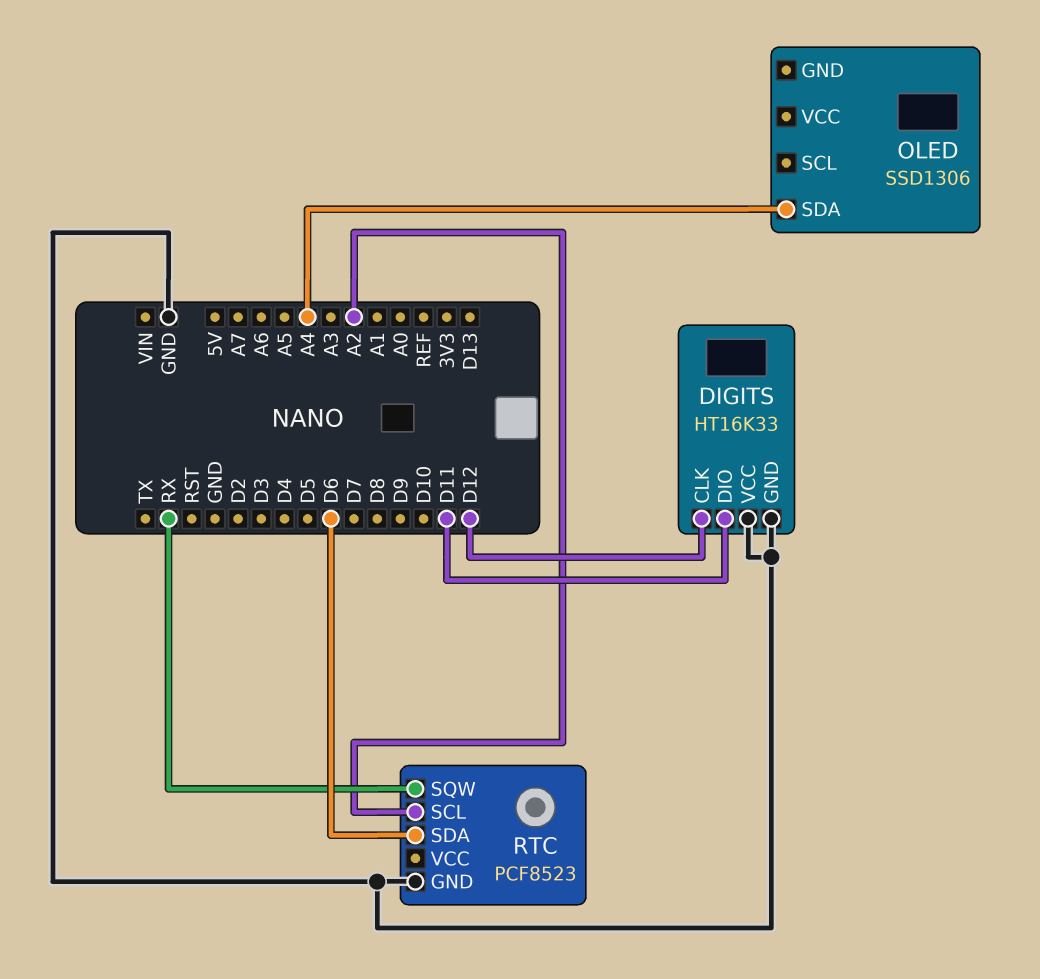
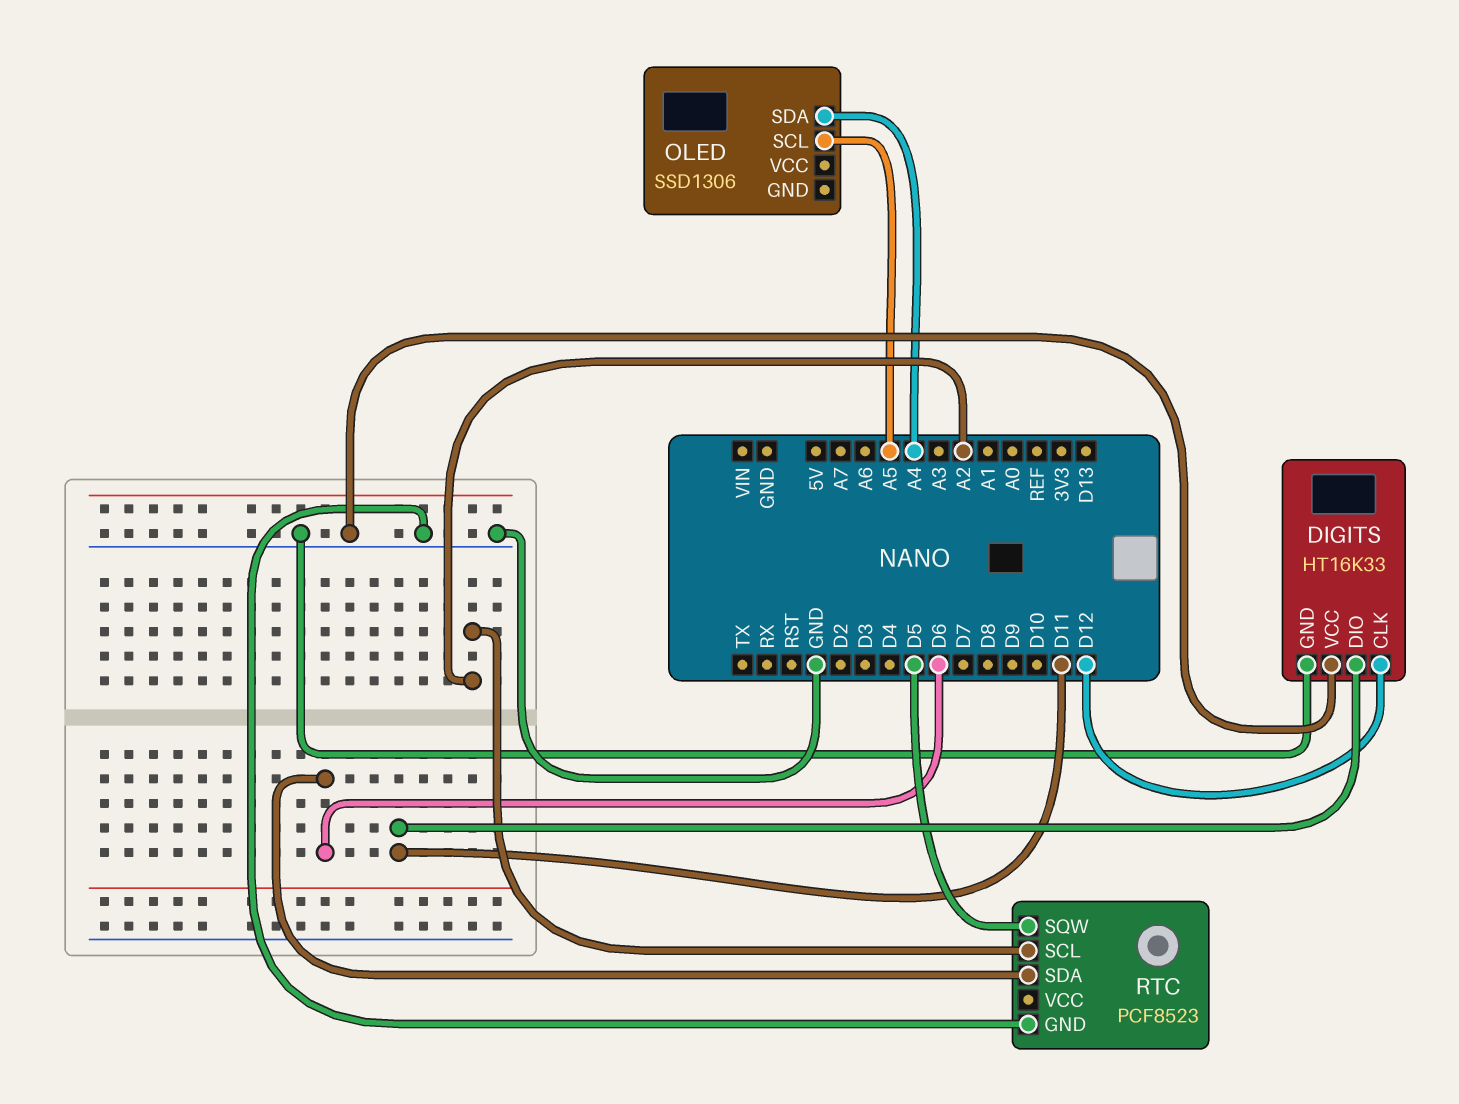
OLED pin SCL: none -> A5
RTC pin SQW: RX -> D5

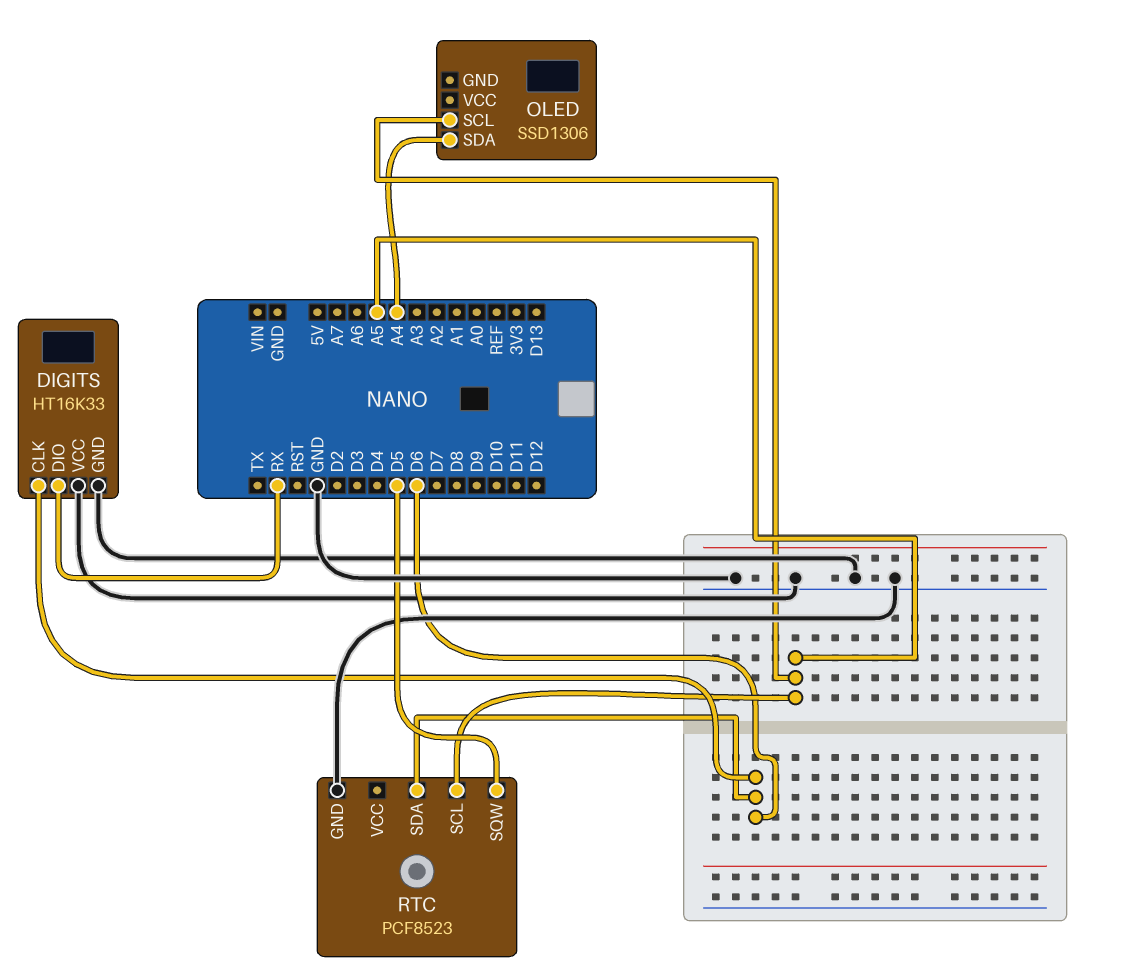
DIGITS pin CLK: D12 -> D6
DIGITS pin DIO: D11 -> RX
RTC pin SCL: A2 -> A5

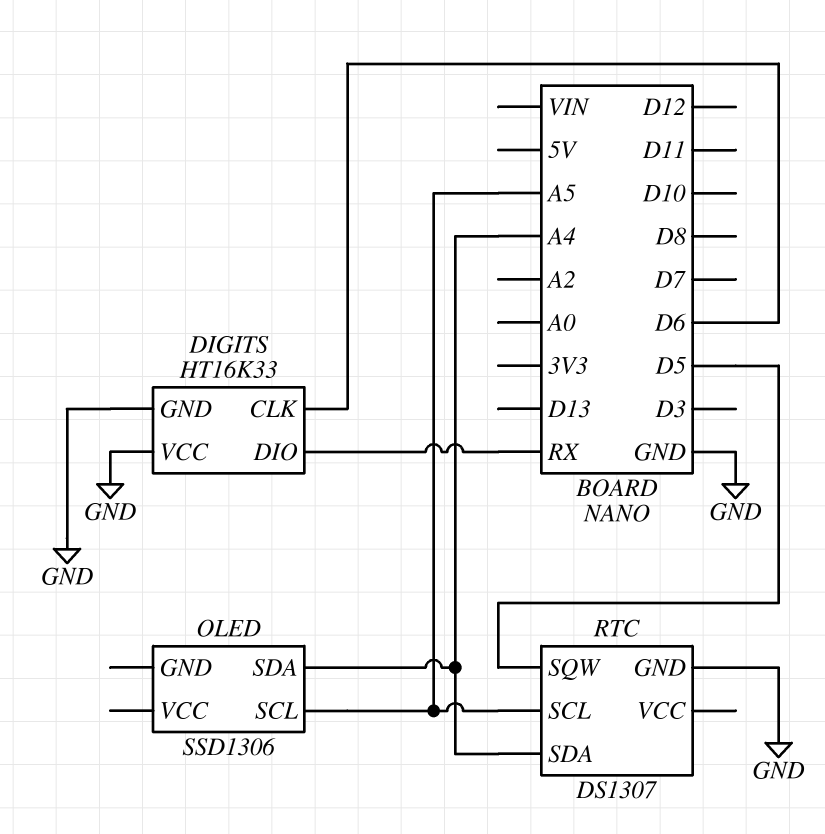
RTC: PCF8523 -> DS1307
RTC pin SDA: D6 -> A4

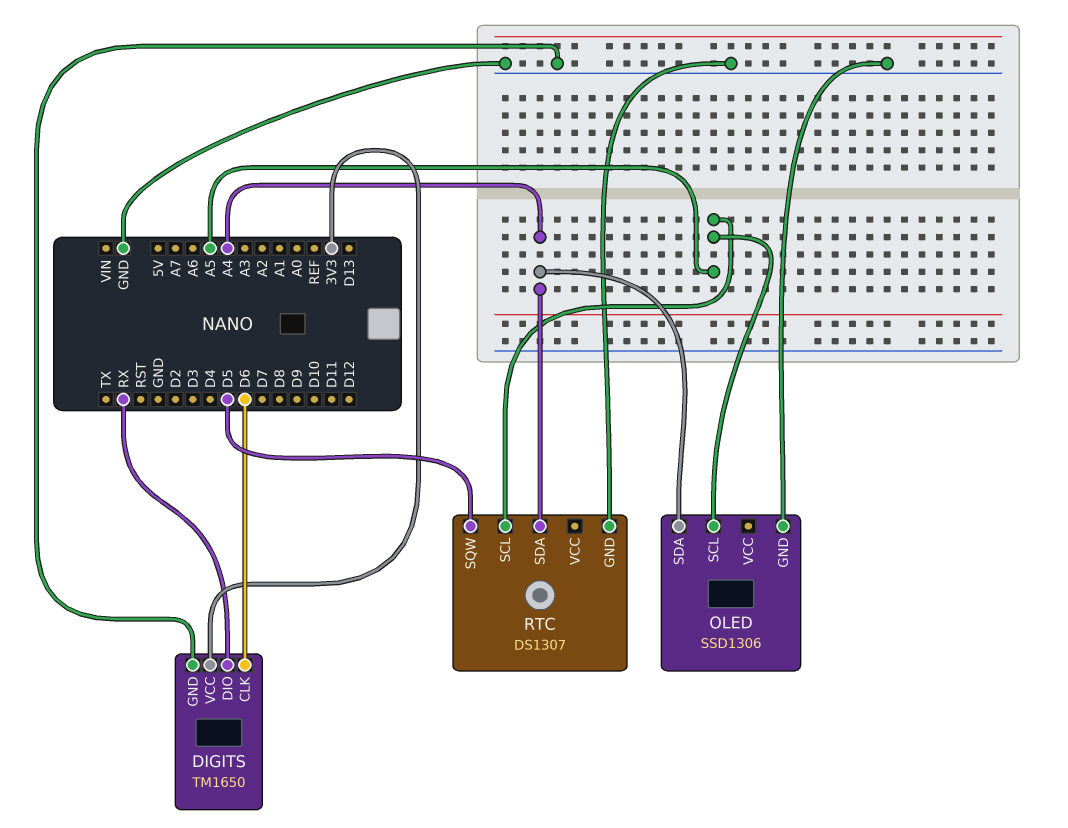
DIGITS: HT16K33 -> TM1650
DIGITS pin VCC: GND -> 3V3
OLED pin GND: none -> GND

